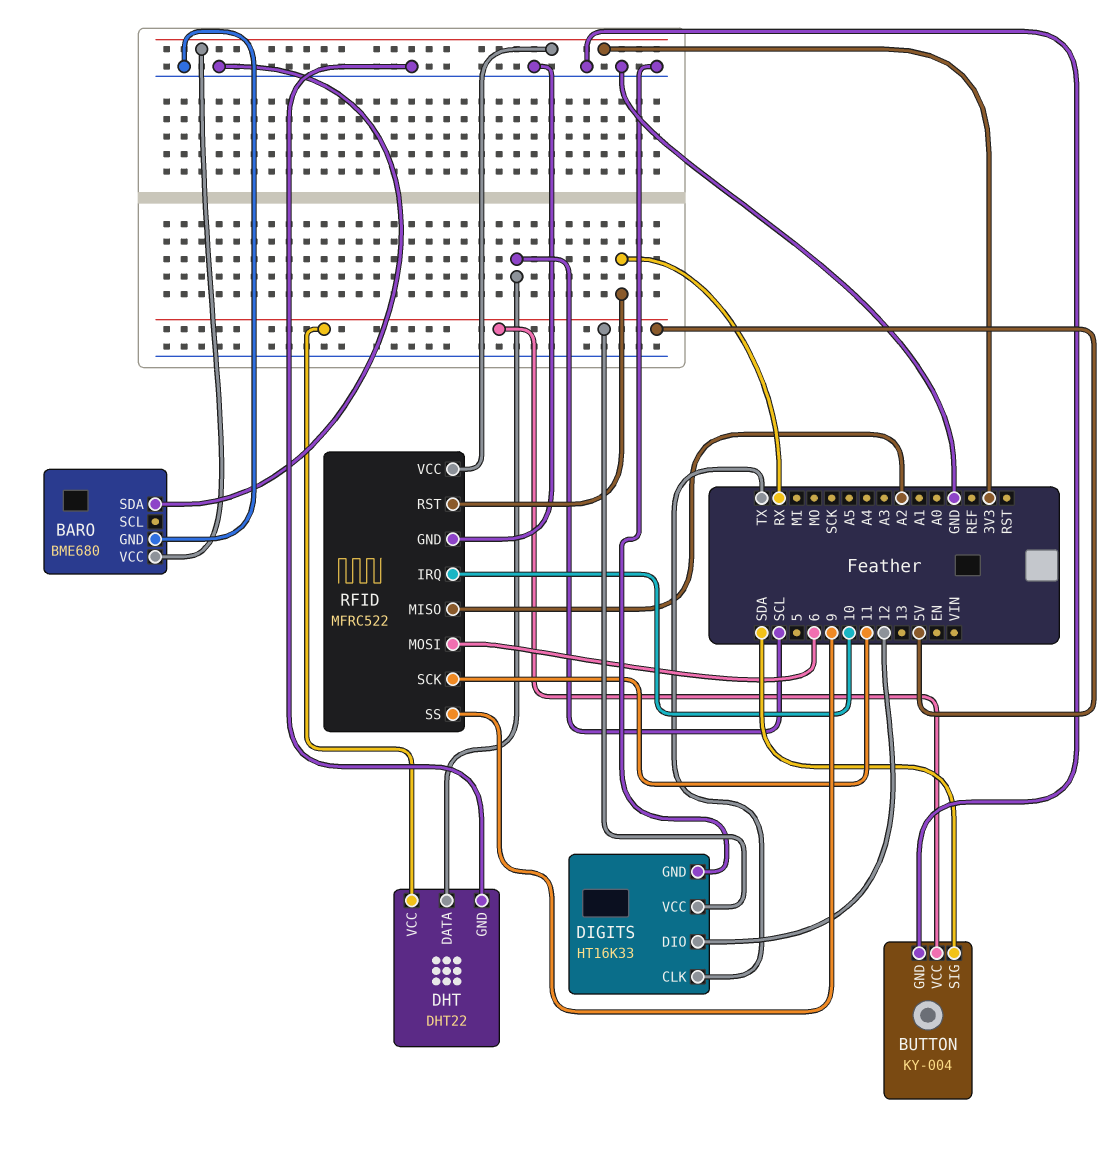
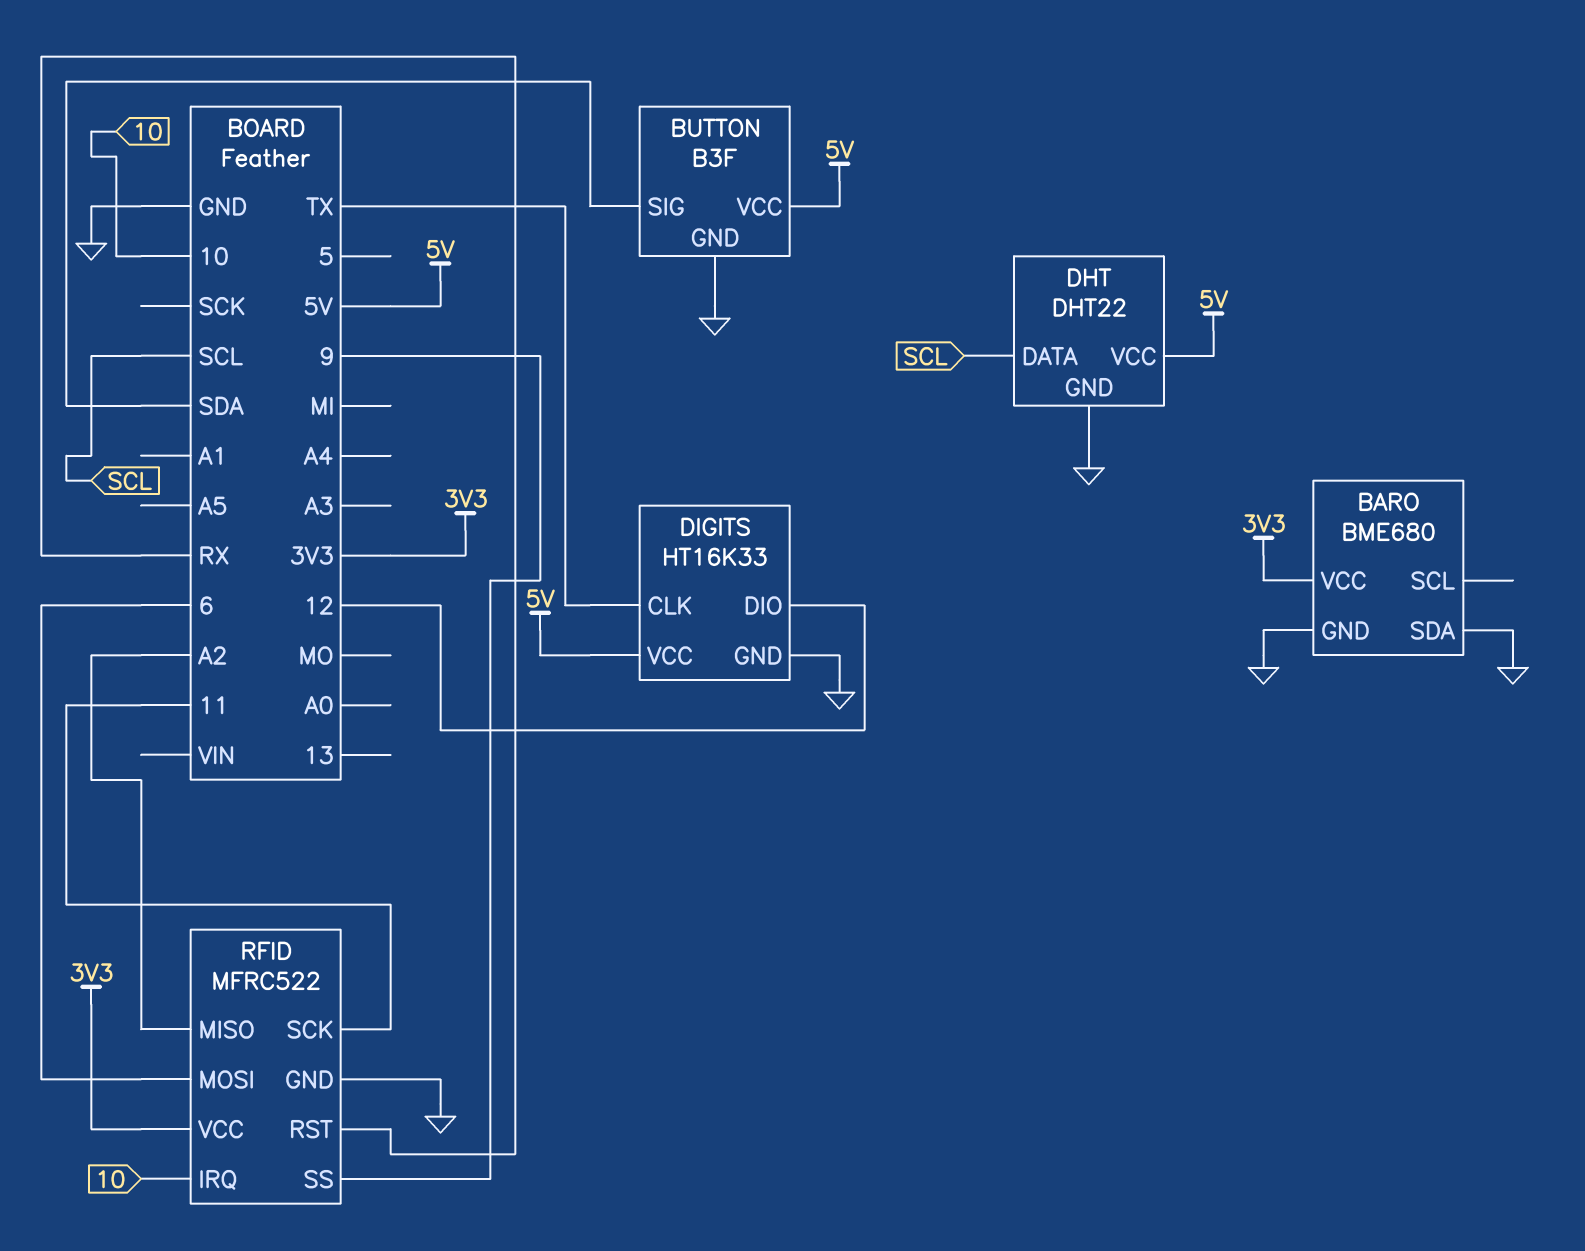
BUTTON: KY-004 -> B3F

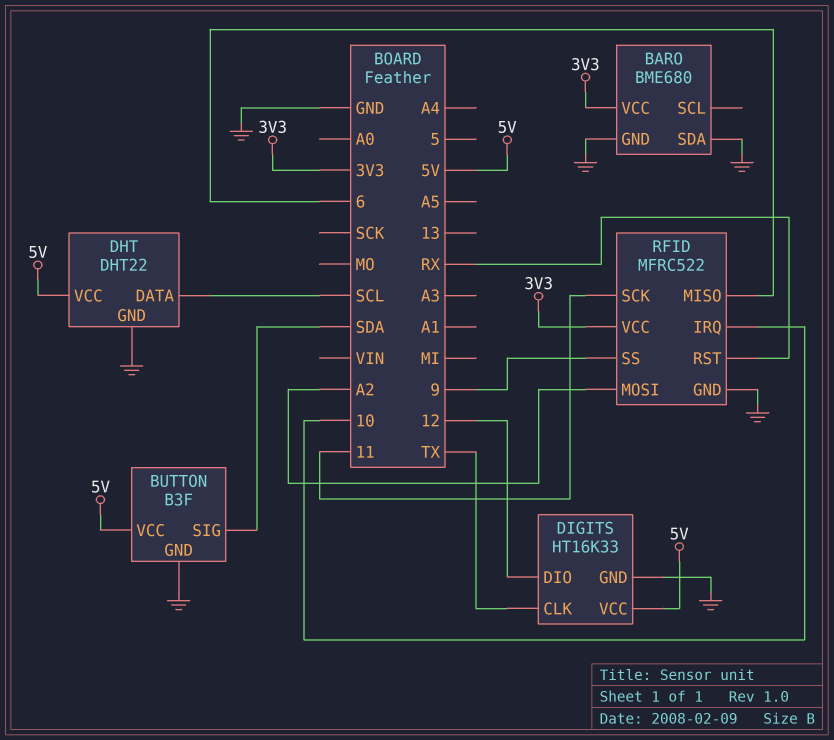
RFID pin MISO: A2 -> 6
RFID pin MOSI: 6 -> A2

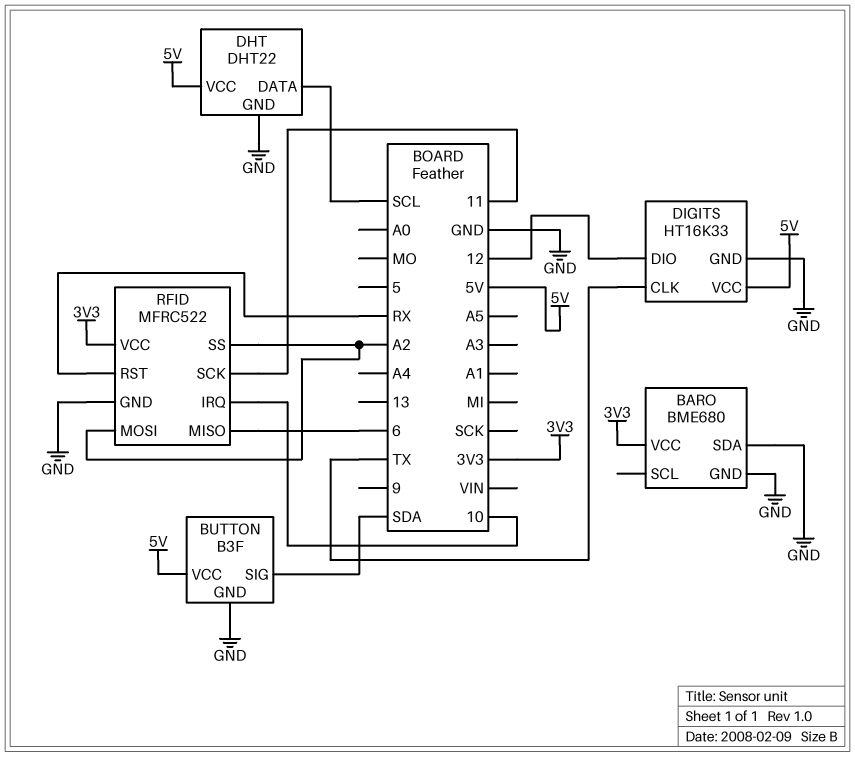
RFID pin SS: 9 -> A2

